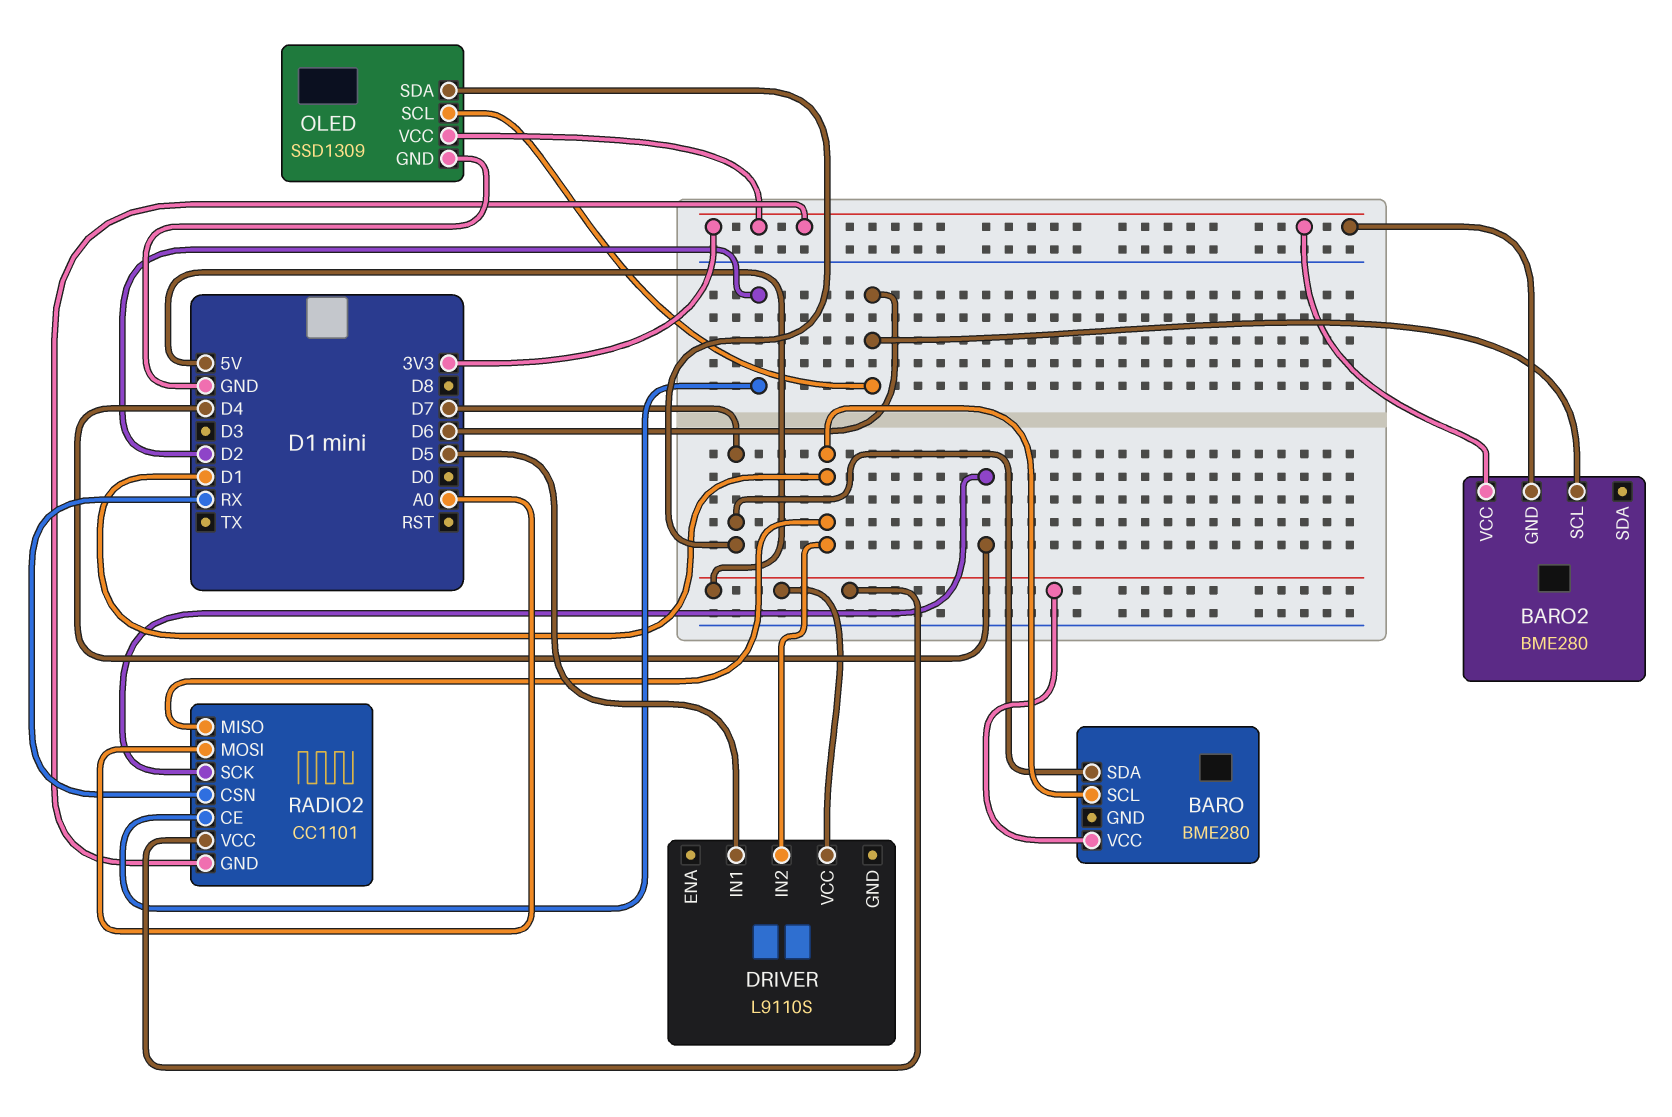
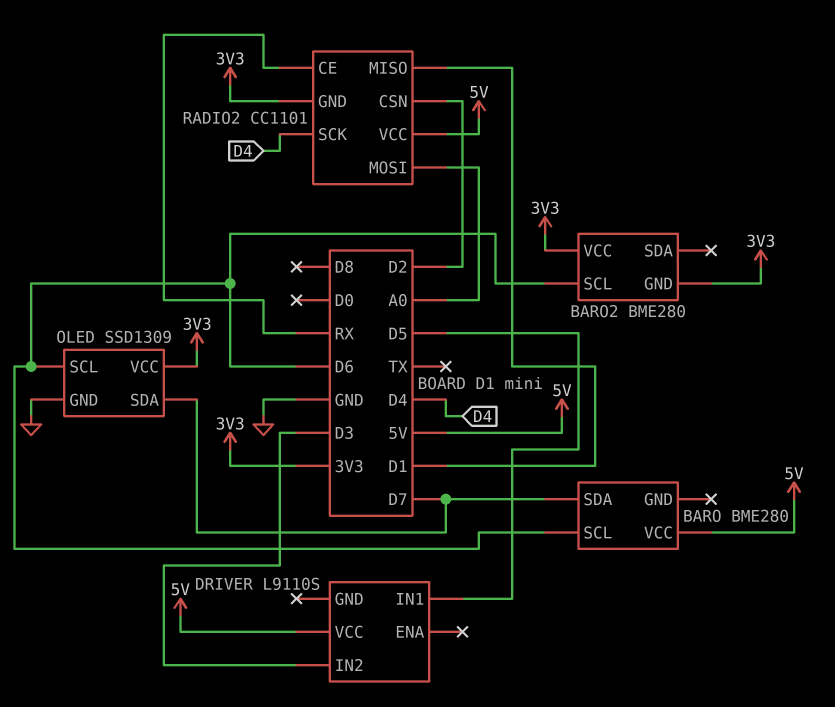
BARO pin SCL: D1 -> D6
DRIVER pin IN2: D1 -> D3
RADIO2 pin CE: D2 -> RX
RADIO2 pin CSN: RX -> D2

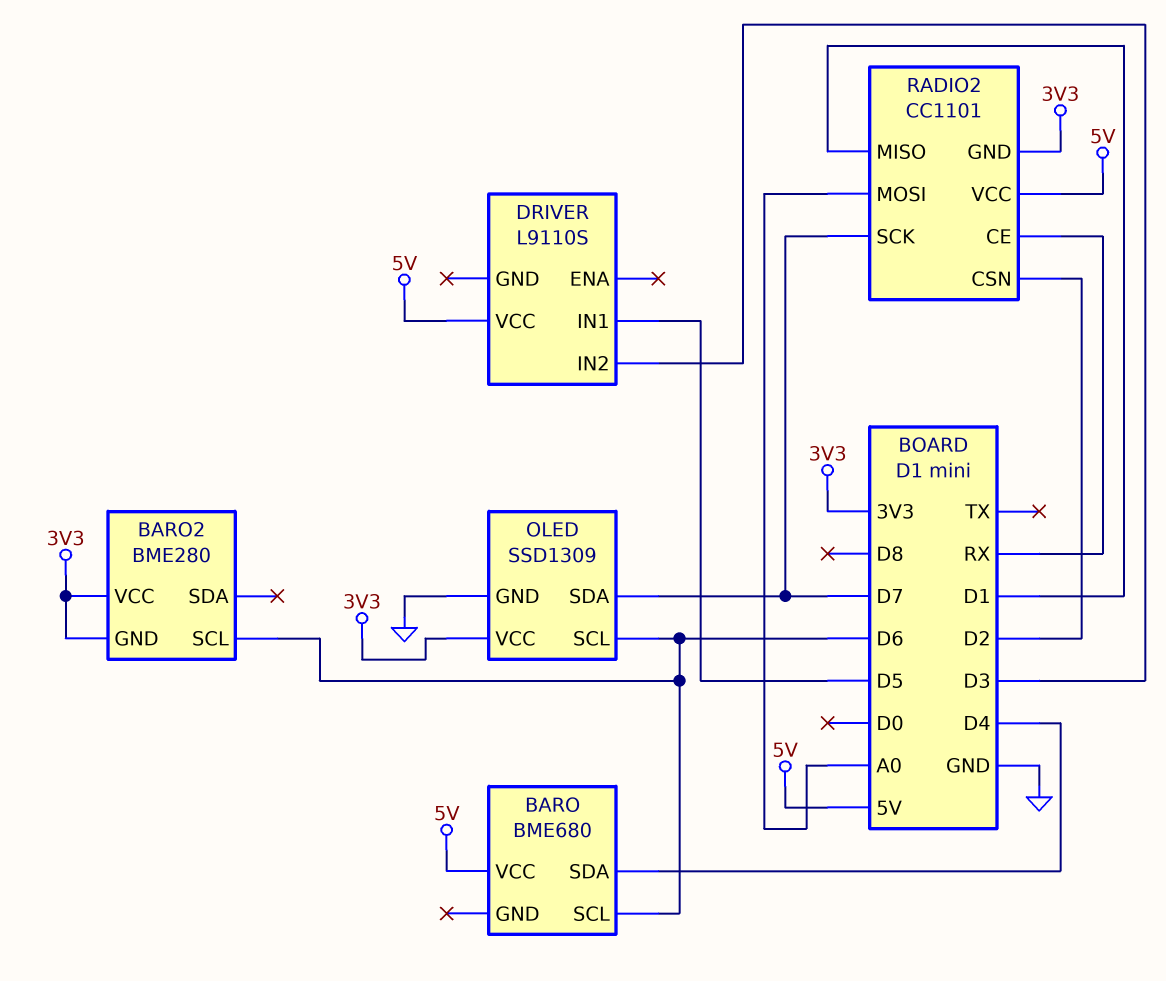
BARO: BME280 -> BME680
BARO pin SDA: D7 -> D4
RADIO2 pin SCK: D4 -> D7

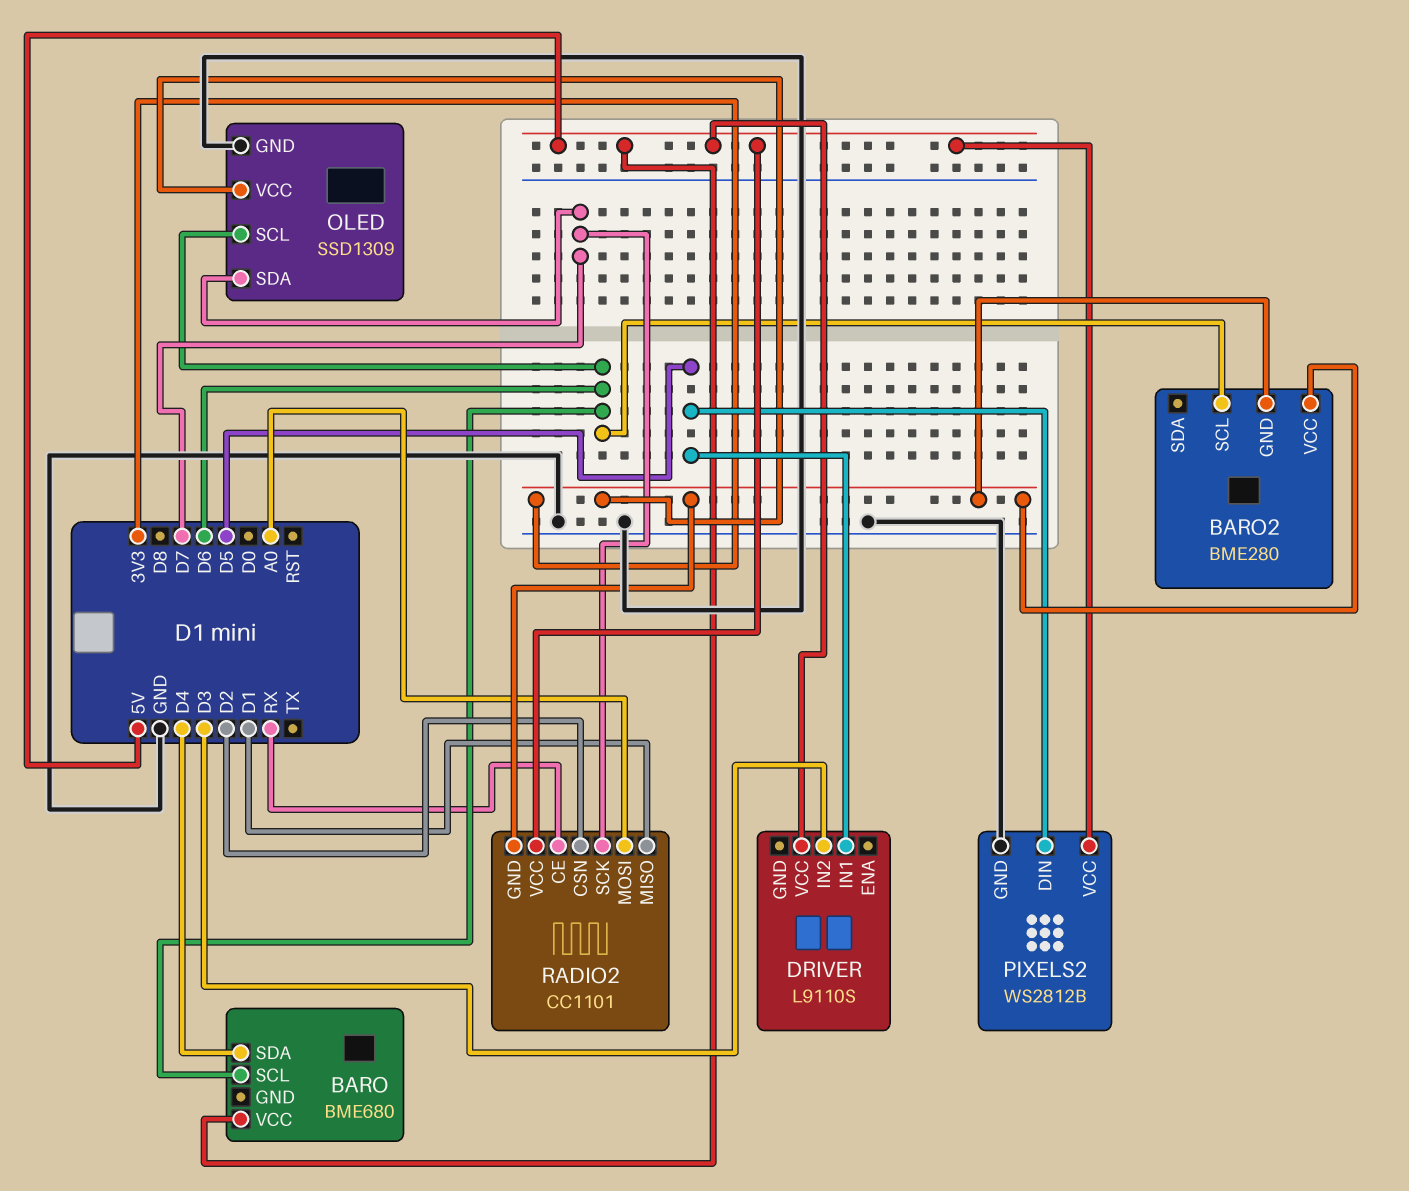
PIXELS2: none -> WS2812B
PIXELS2 pin DIN: none -> D5
PIXELS2 pin GND: none -> GND
PIXELS2 pin VCC: none -> 5V

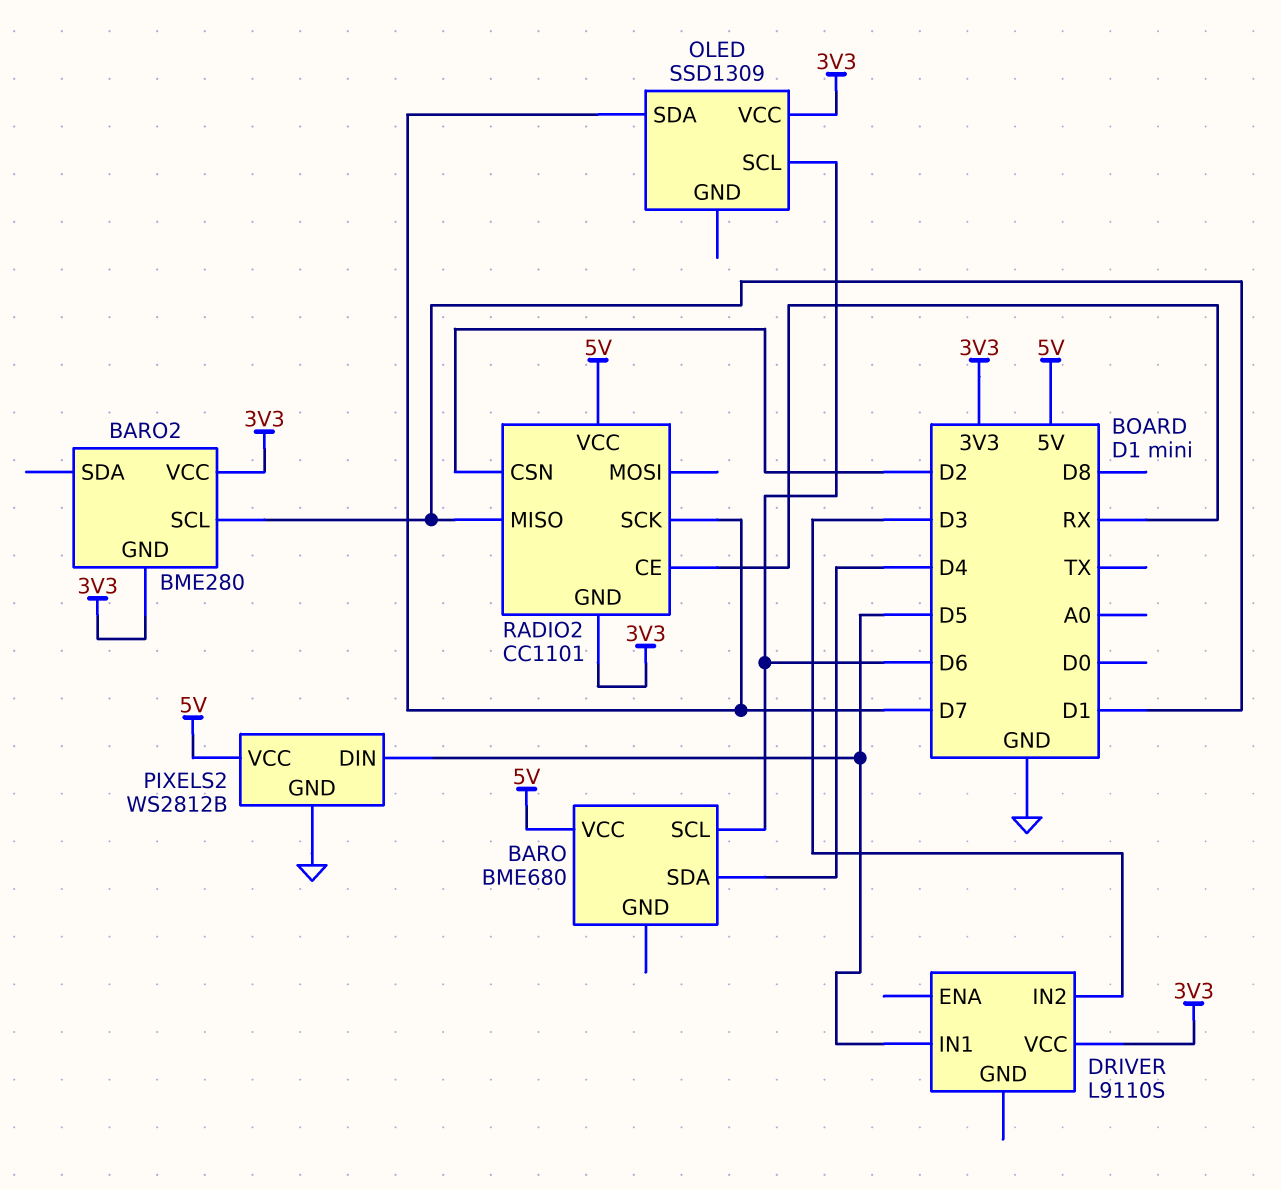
BARO2 pin SCL: D6 -> D1
DRIVER pin VCC: 5V -> 3V3
OLED pin GND: GND -> none
RADIO2 pin MOSI: A0 -> none

